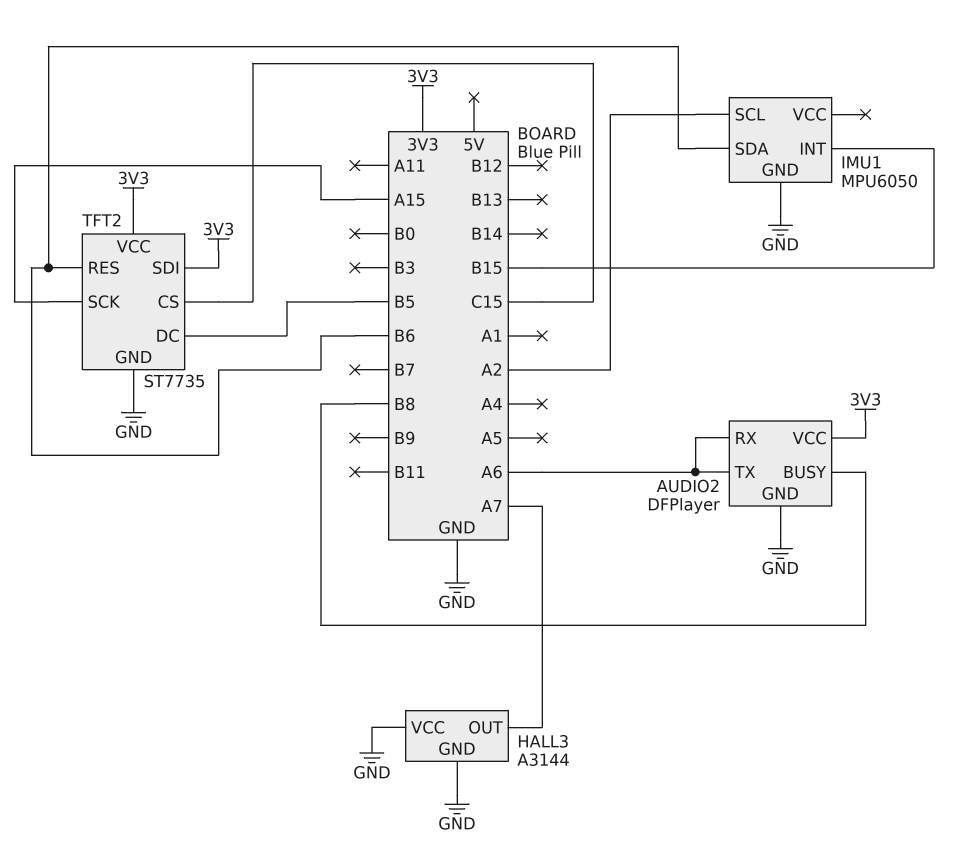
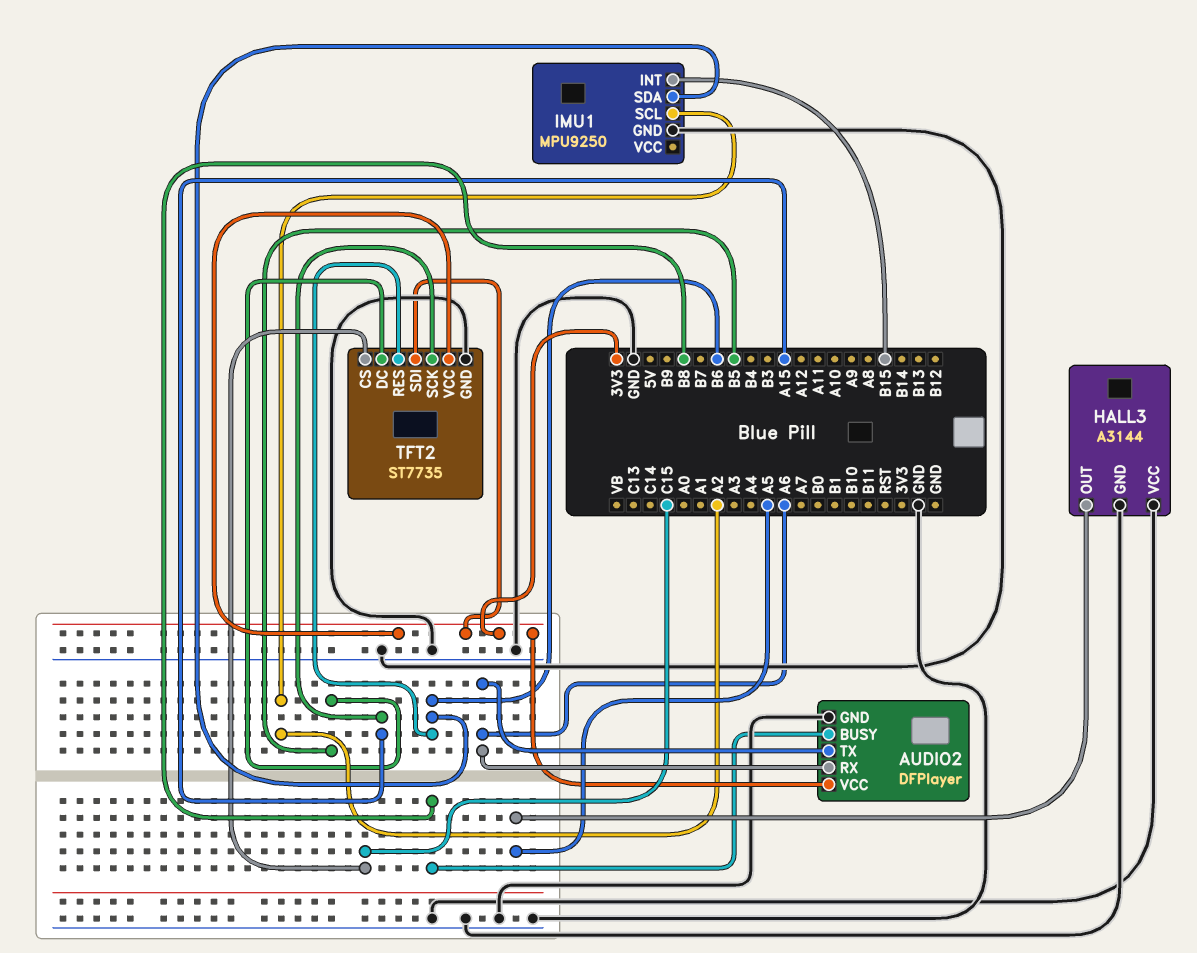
HALL3 pin OUT: A7 -> A5
IMU1: MPU6050 -> MPU9250

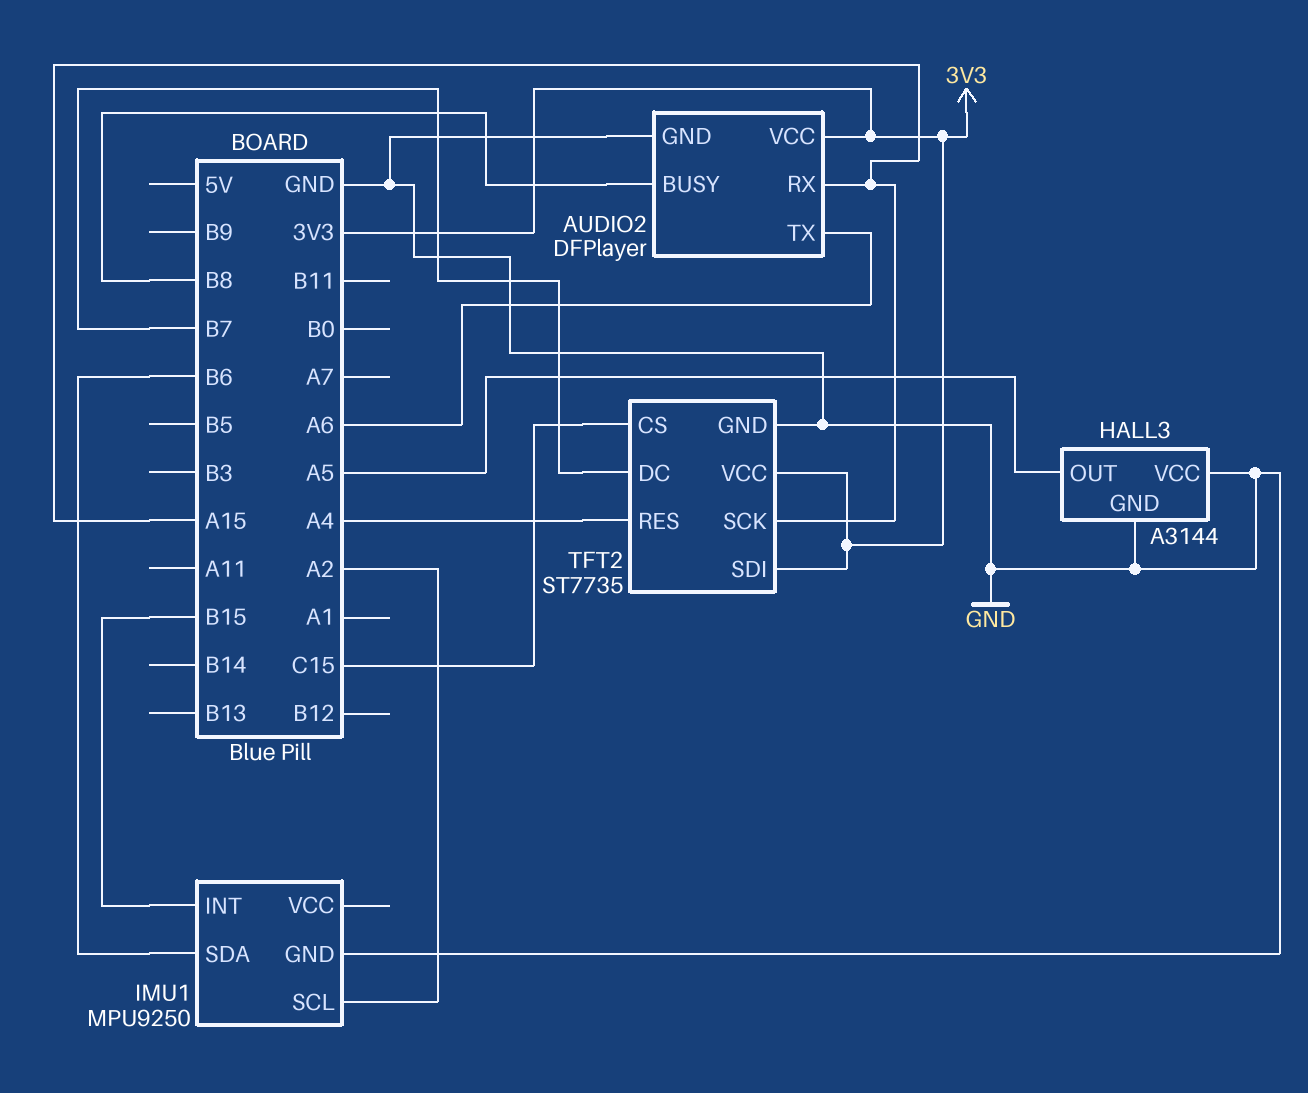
AUDIO2 pin RX: A6 -> A15
TFT2 pin DC: B5 -> B7
TFT2 pin RES: B6 -> A4

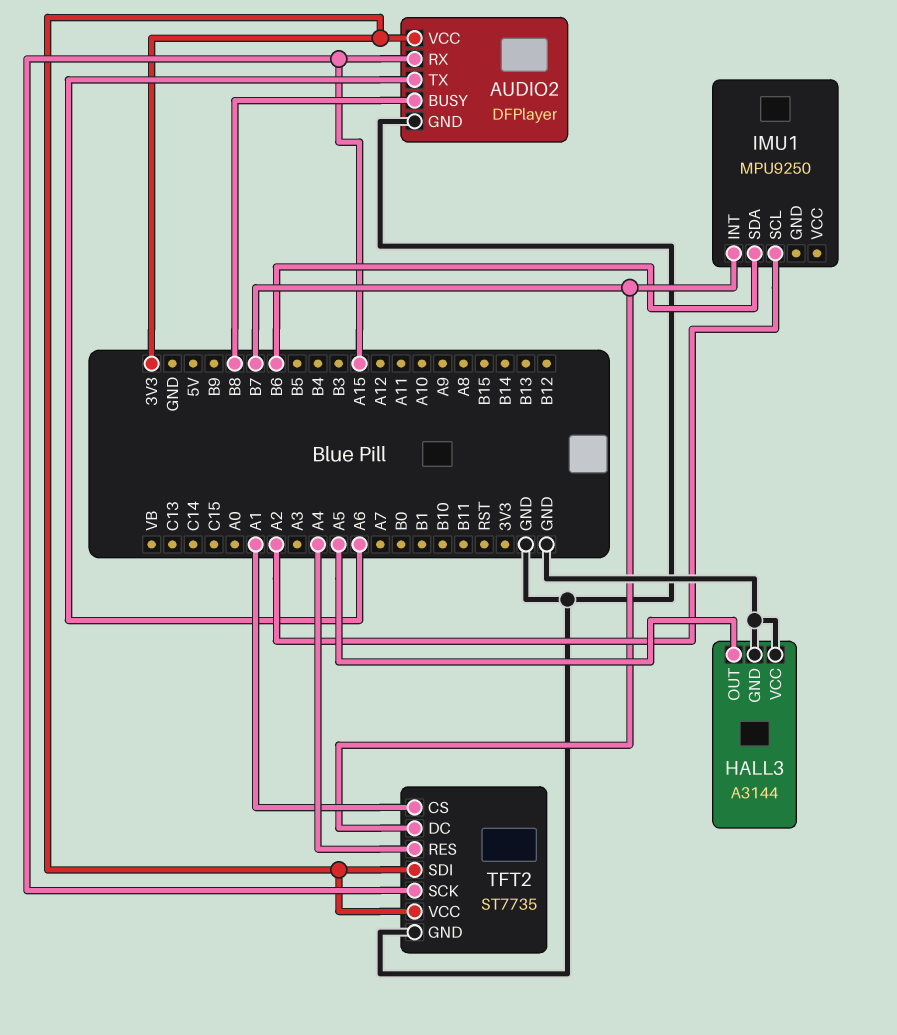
IMU1 pin GND: GND -> none
IMU1 pin INT: B15 -> B7
TFT2 pin CS: C15 -> A1

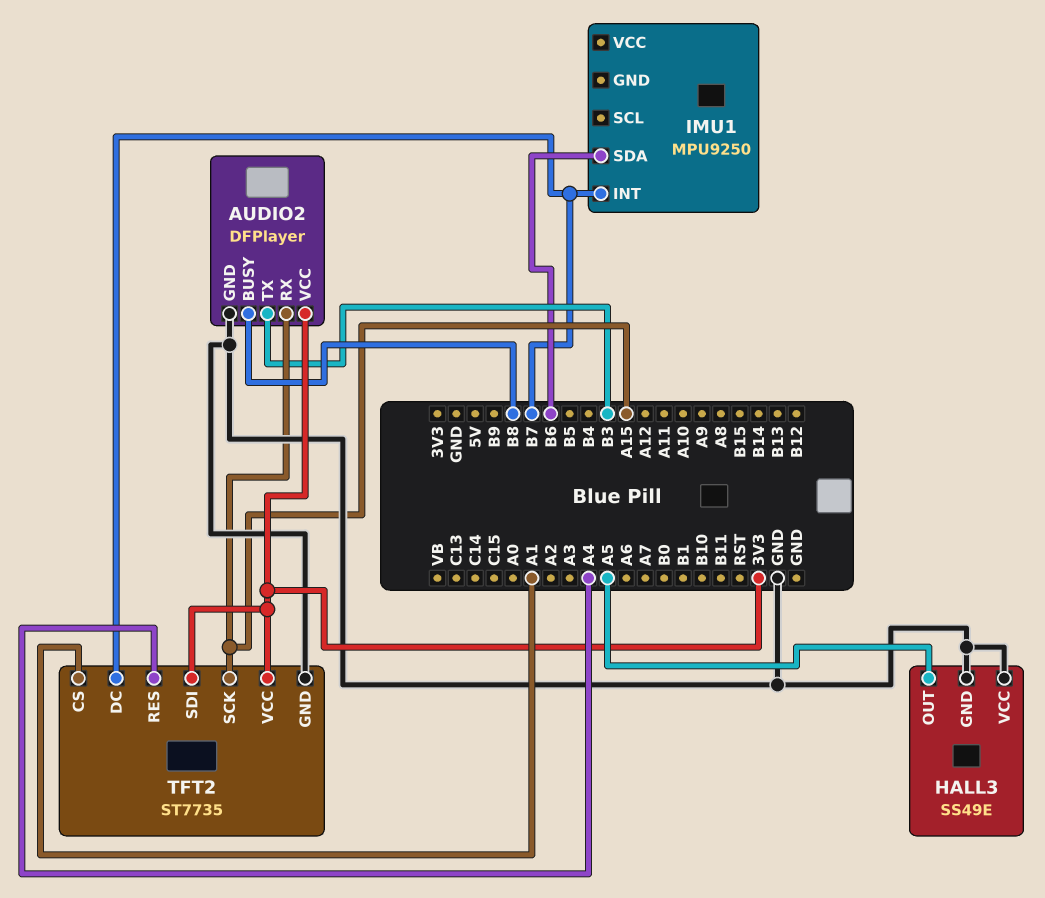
AUDIO2 pin TX: A6 -> B3
HALL3: A3144 -> SS49E
IMU1 pin SCL: A2 -> none

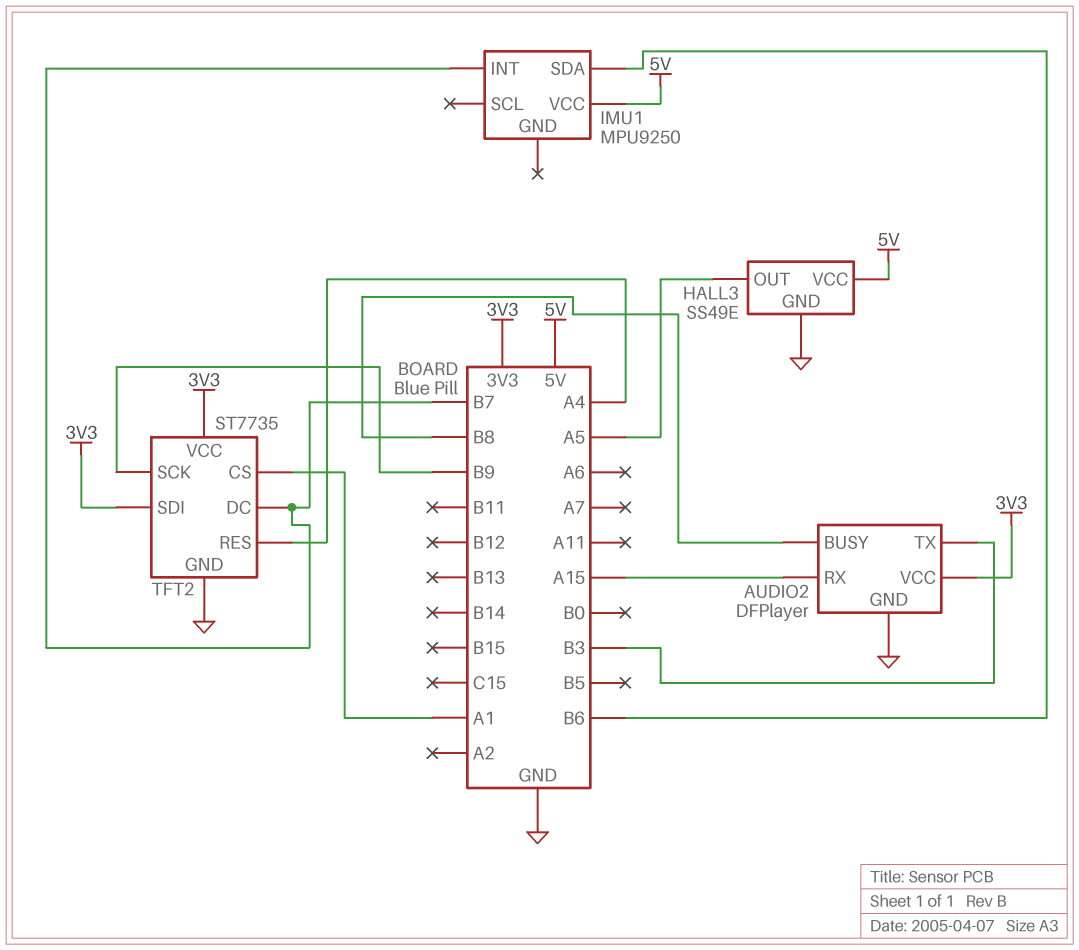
HALL3 pin VCC: GND -> 5V
IMU1 pin VCC: none -> 5V
TFT2 pin SCK: A15 -> B9

